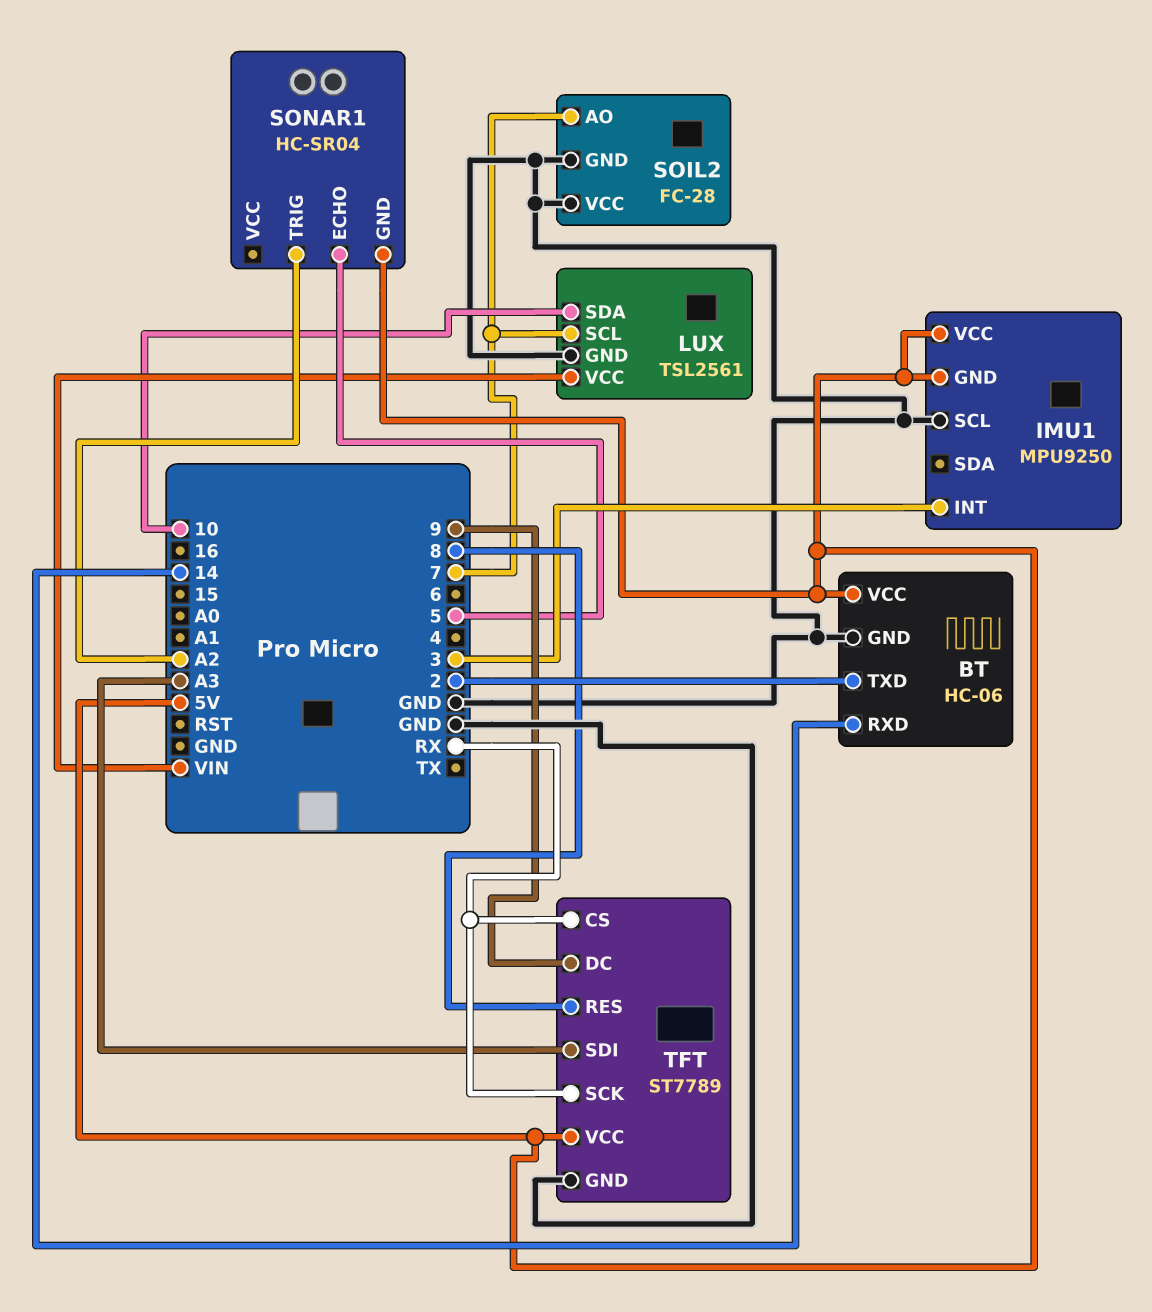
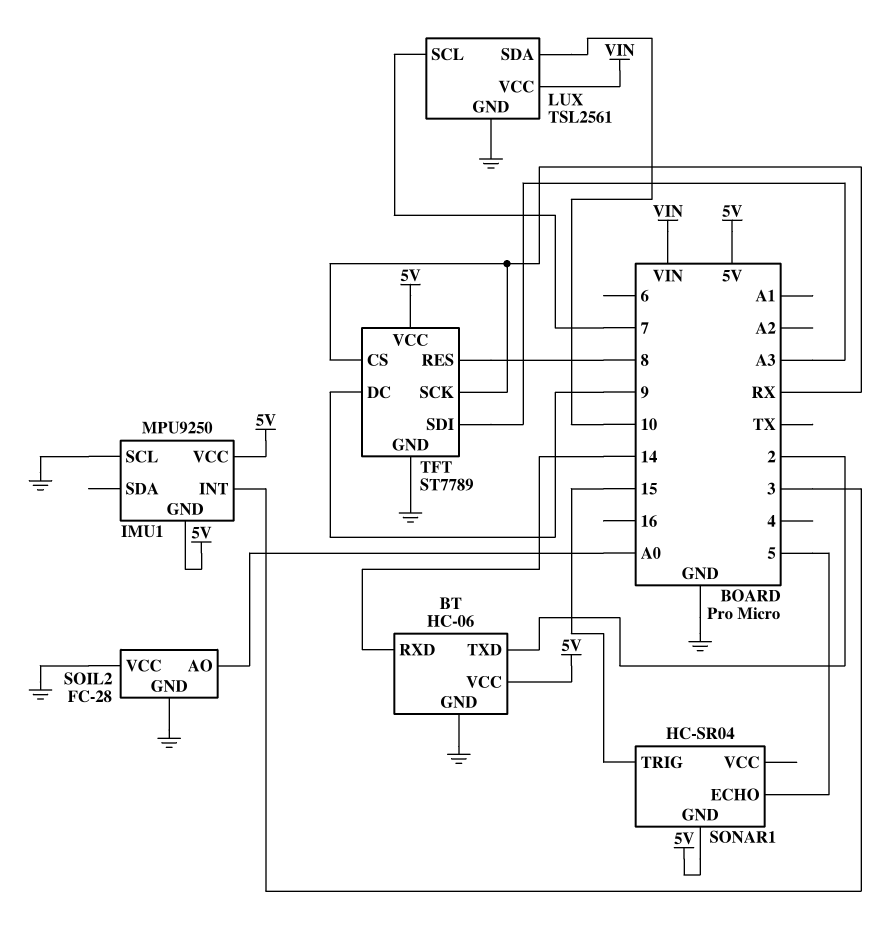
SOIL2 pin AO: 7 -> A0
SONAR1 pin TRIG: A2 -> 15

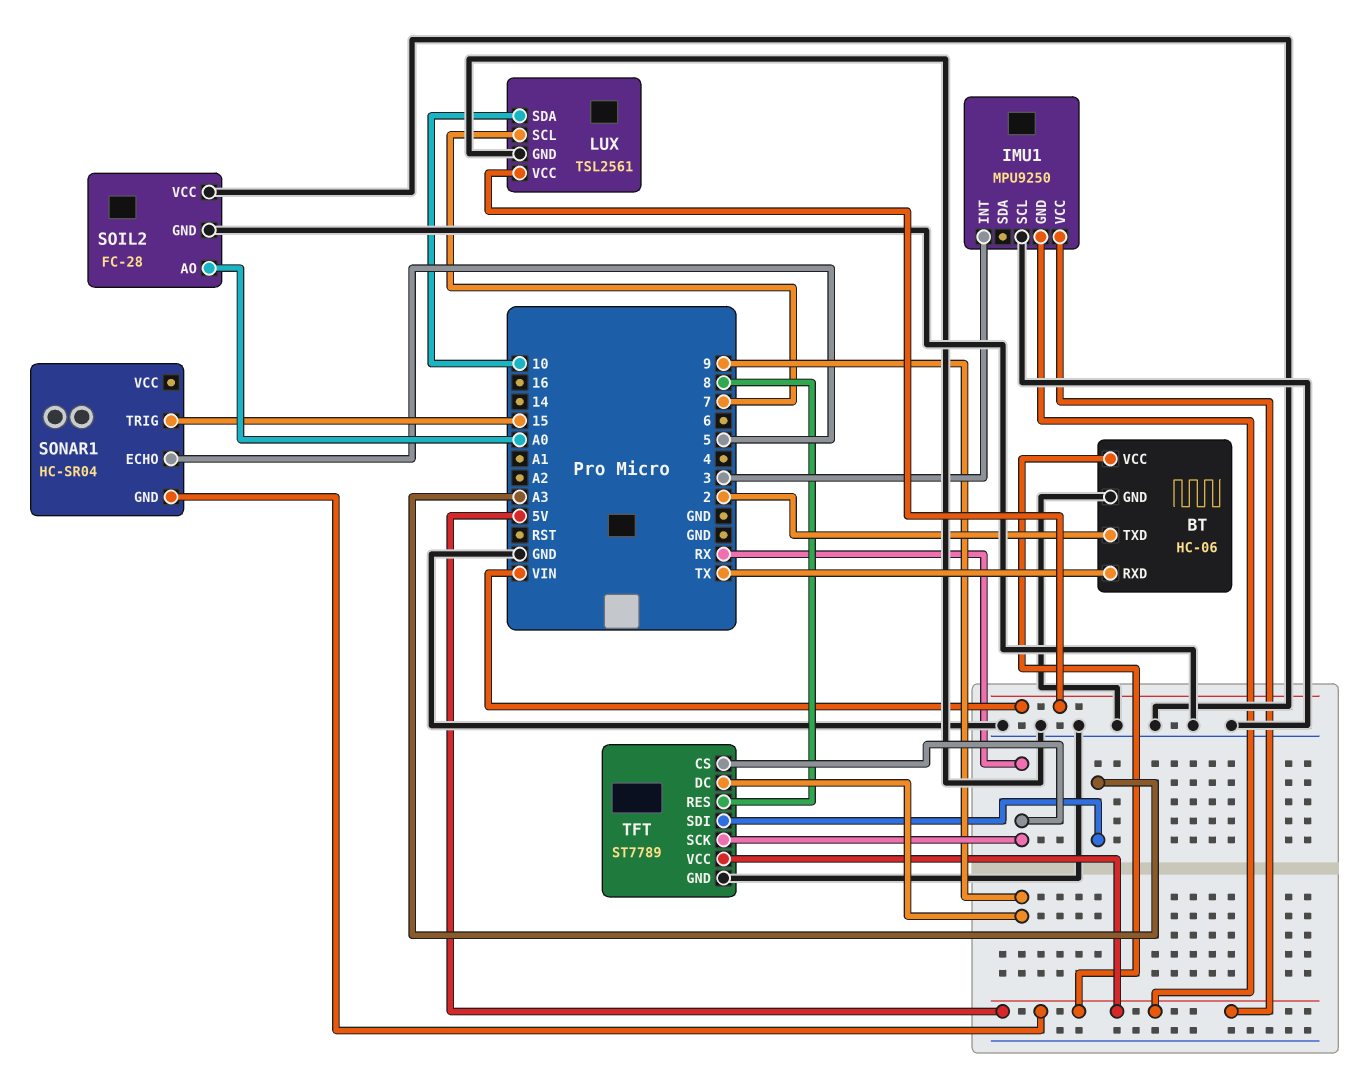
BT pin RXD: 14 -> TX

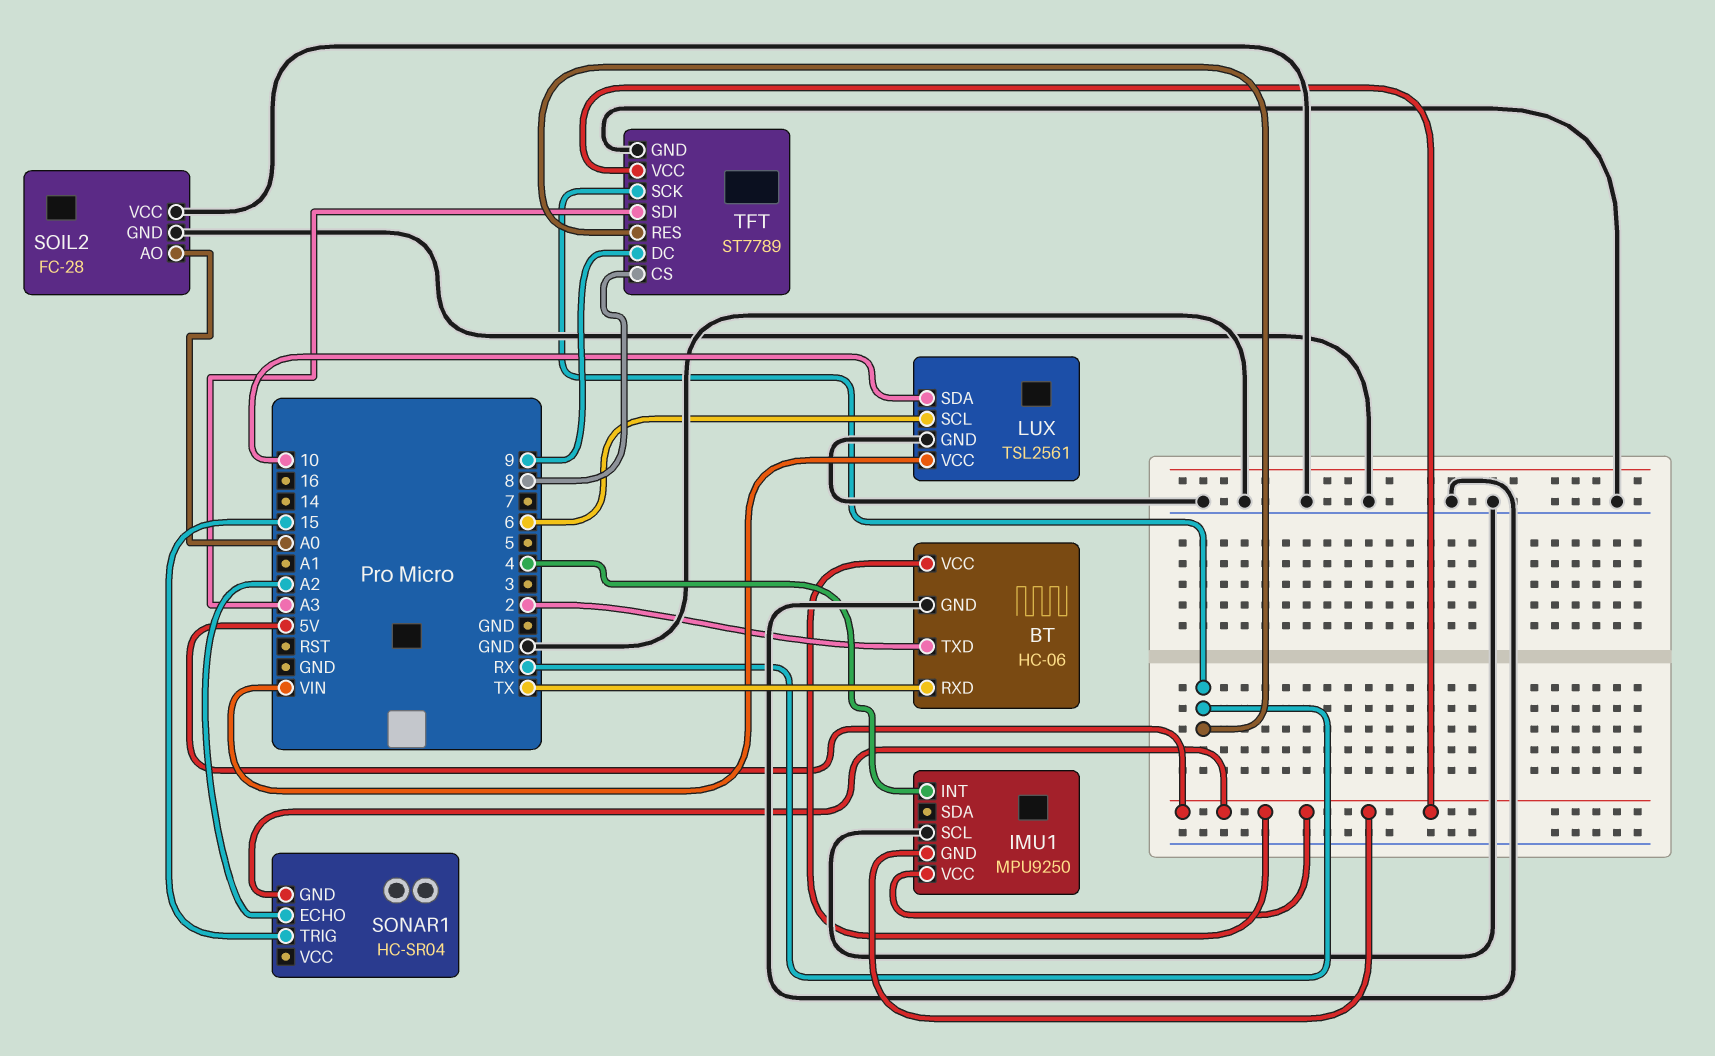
IMU1 pin INT: 3 -> 4
LUX pin SCL: 7 -> 6
SONAR1 pin ECHO: 5 -> A2
TFT pin CS: RX -> 8
TFT pin RES: 8 -> RX

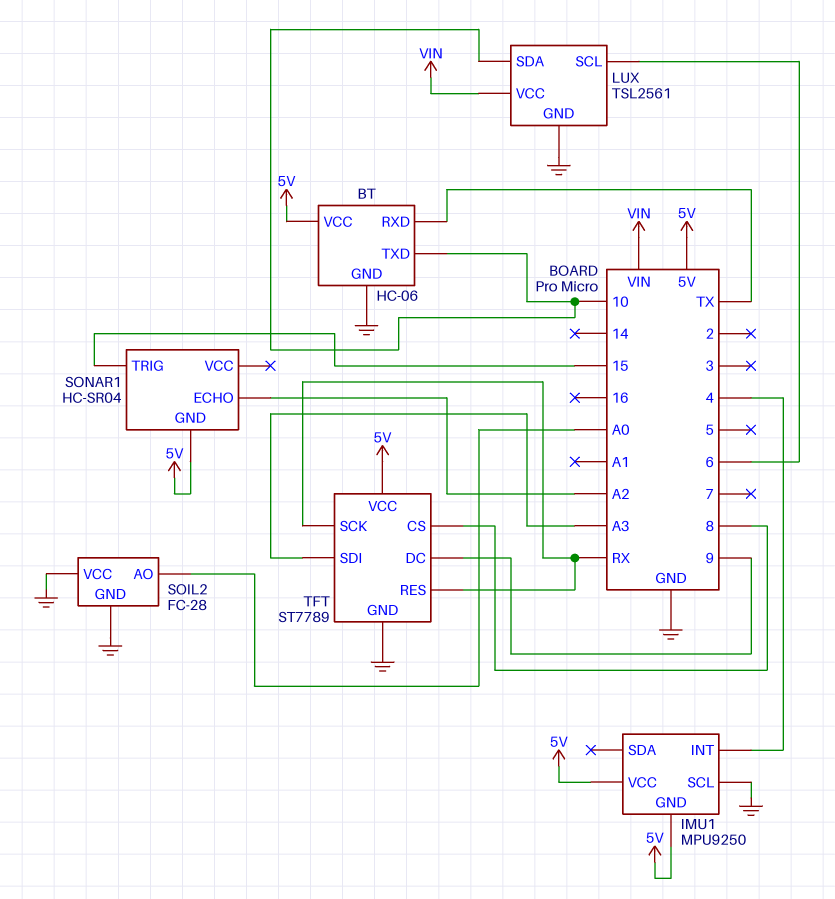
BT pin TXD: 2 -> 10

